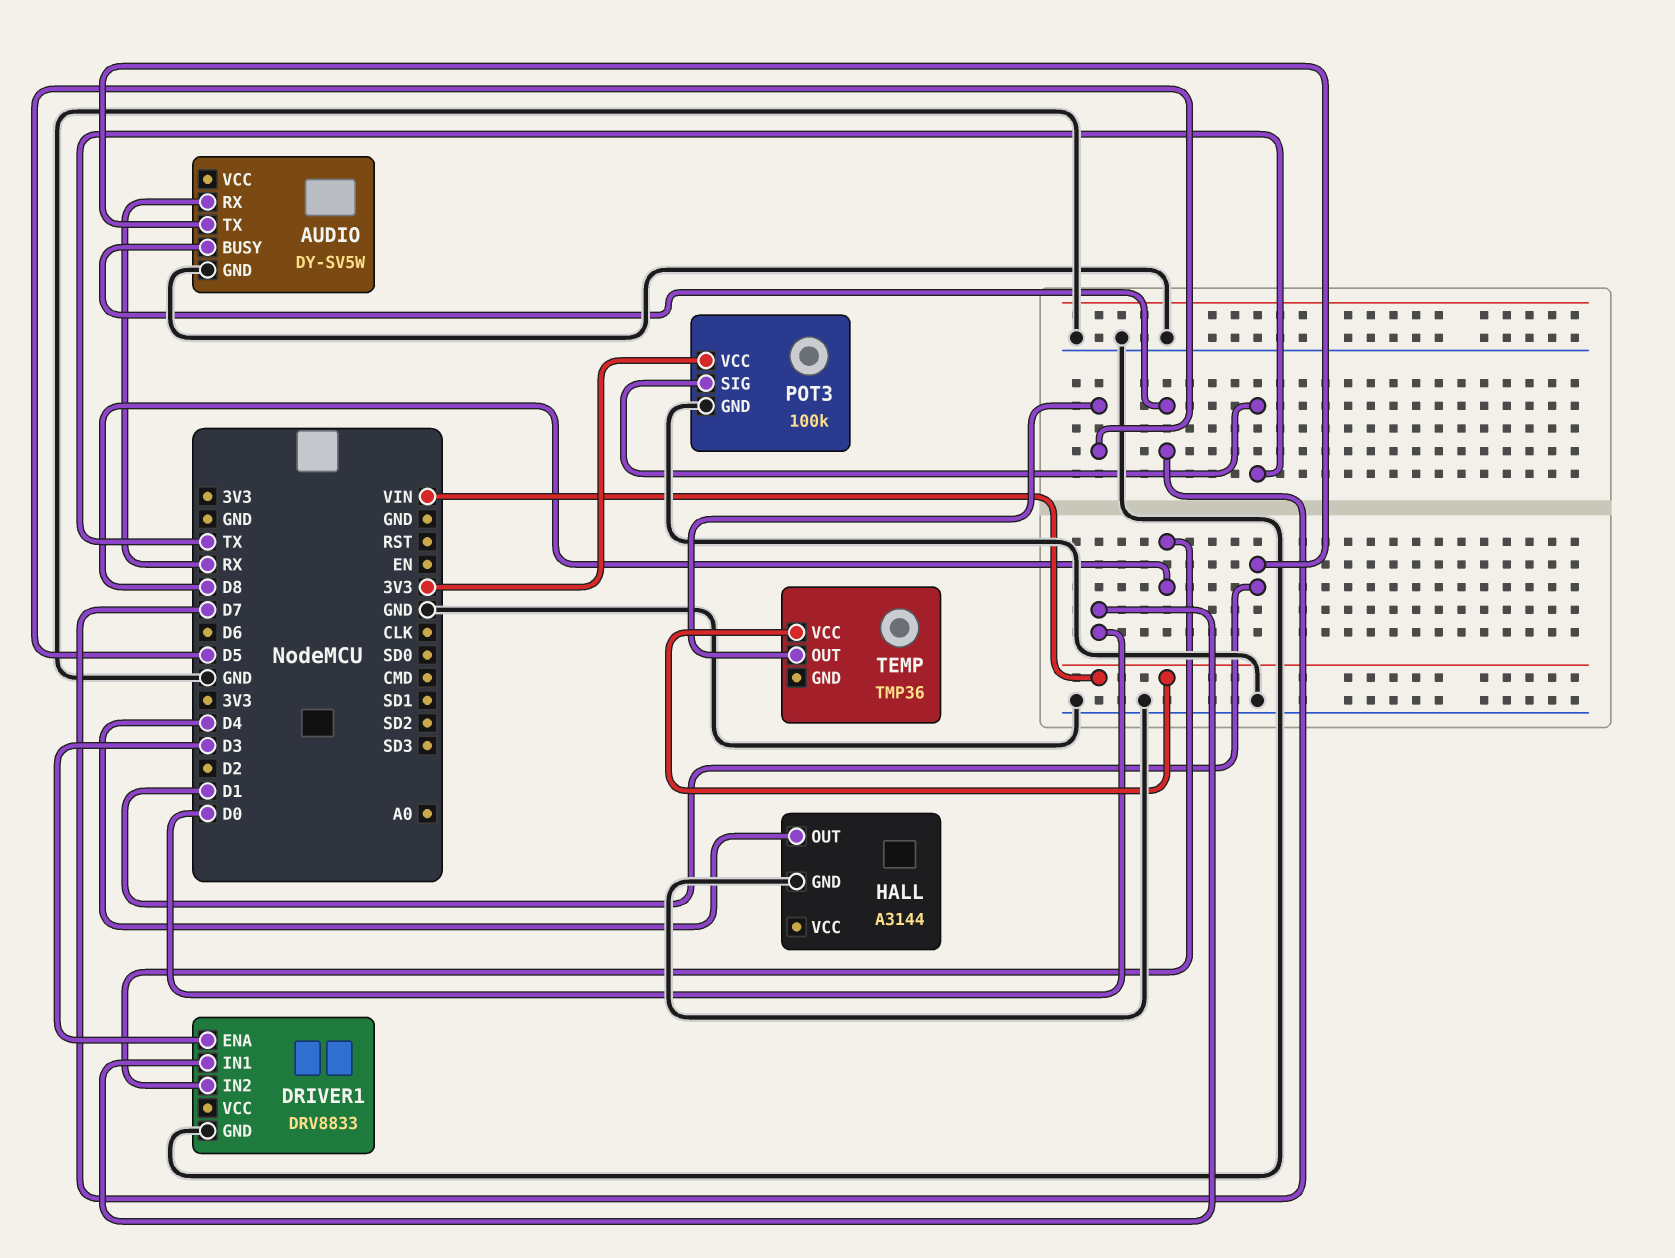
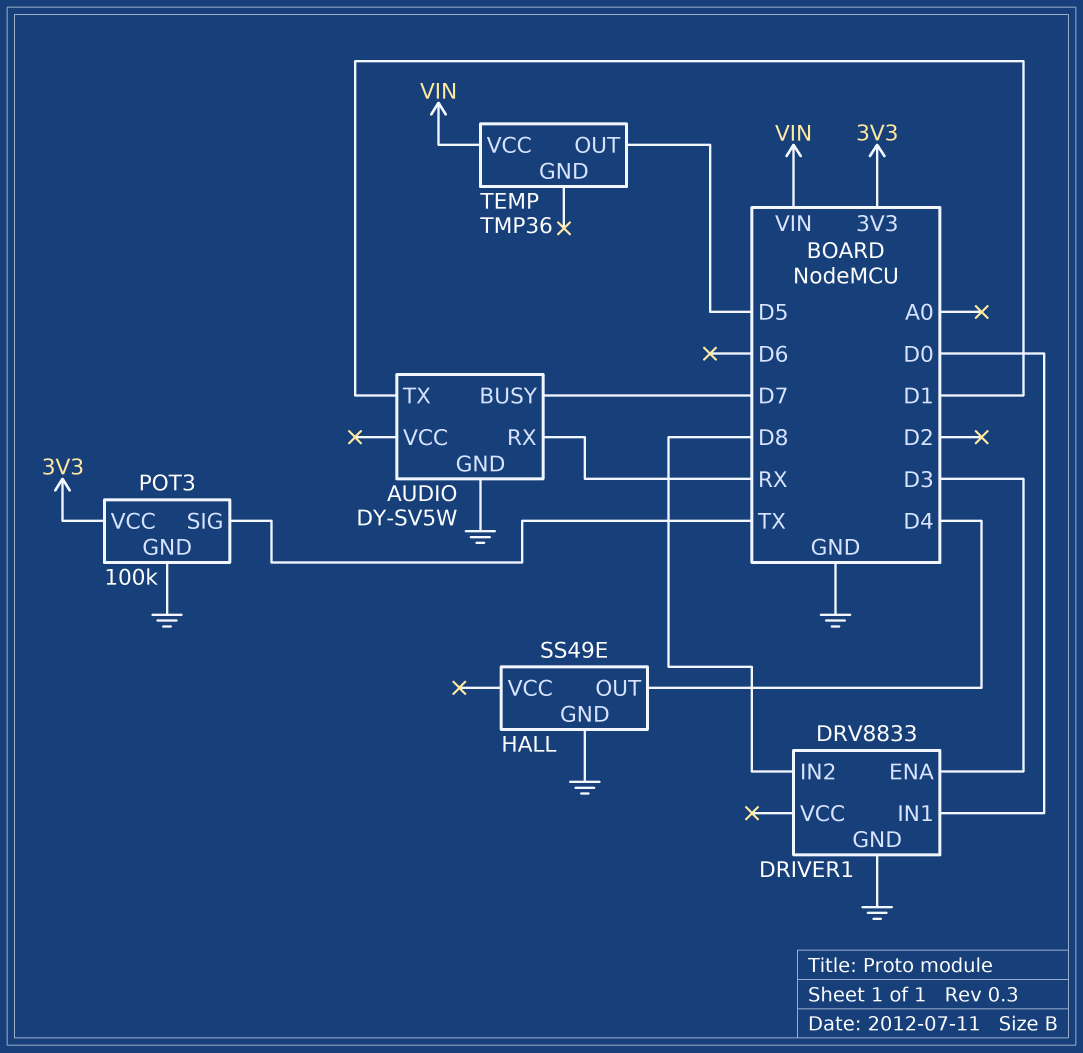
HALL: A3144 -> SS49E

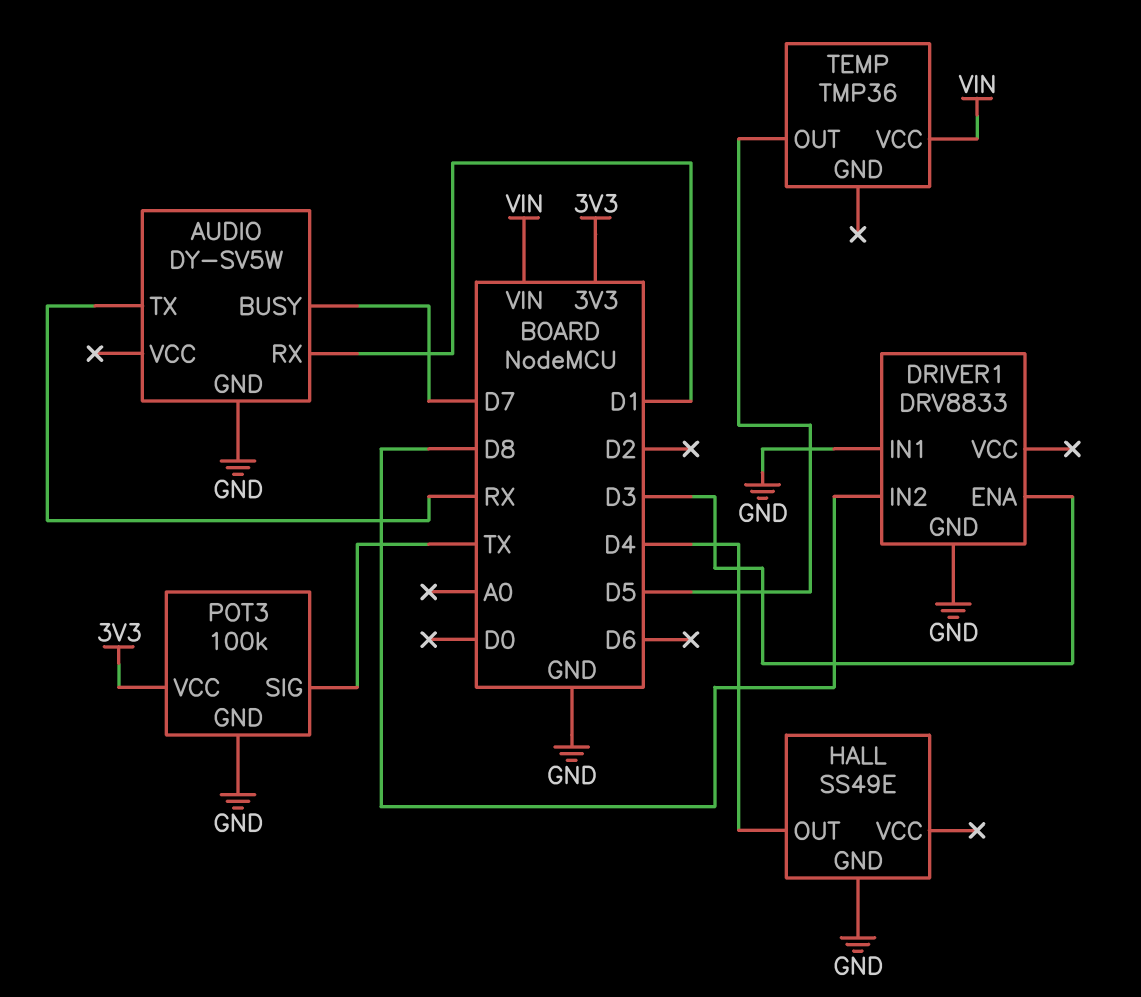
AUDIO pin RX: RX -> D1
AUDIO pin TX: D1 -> RX
DRIVER1 pin IN1: D0 -> GND

